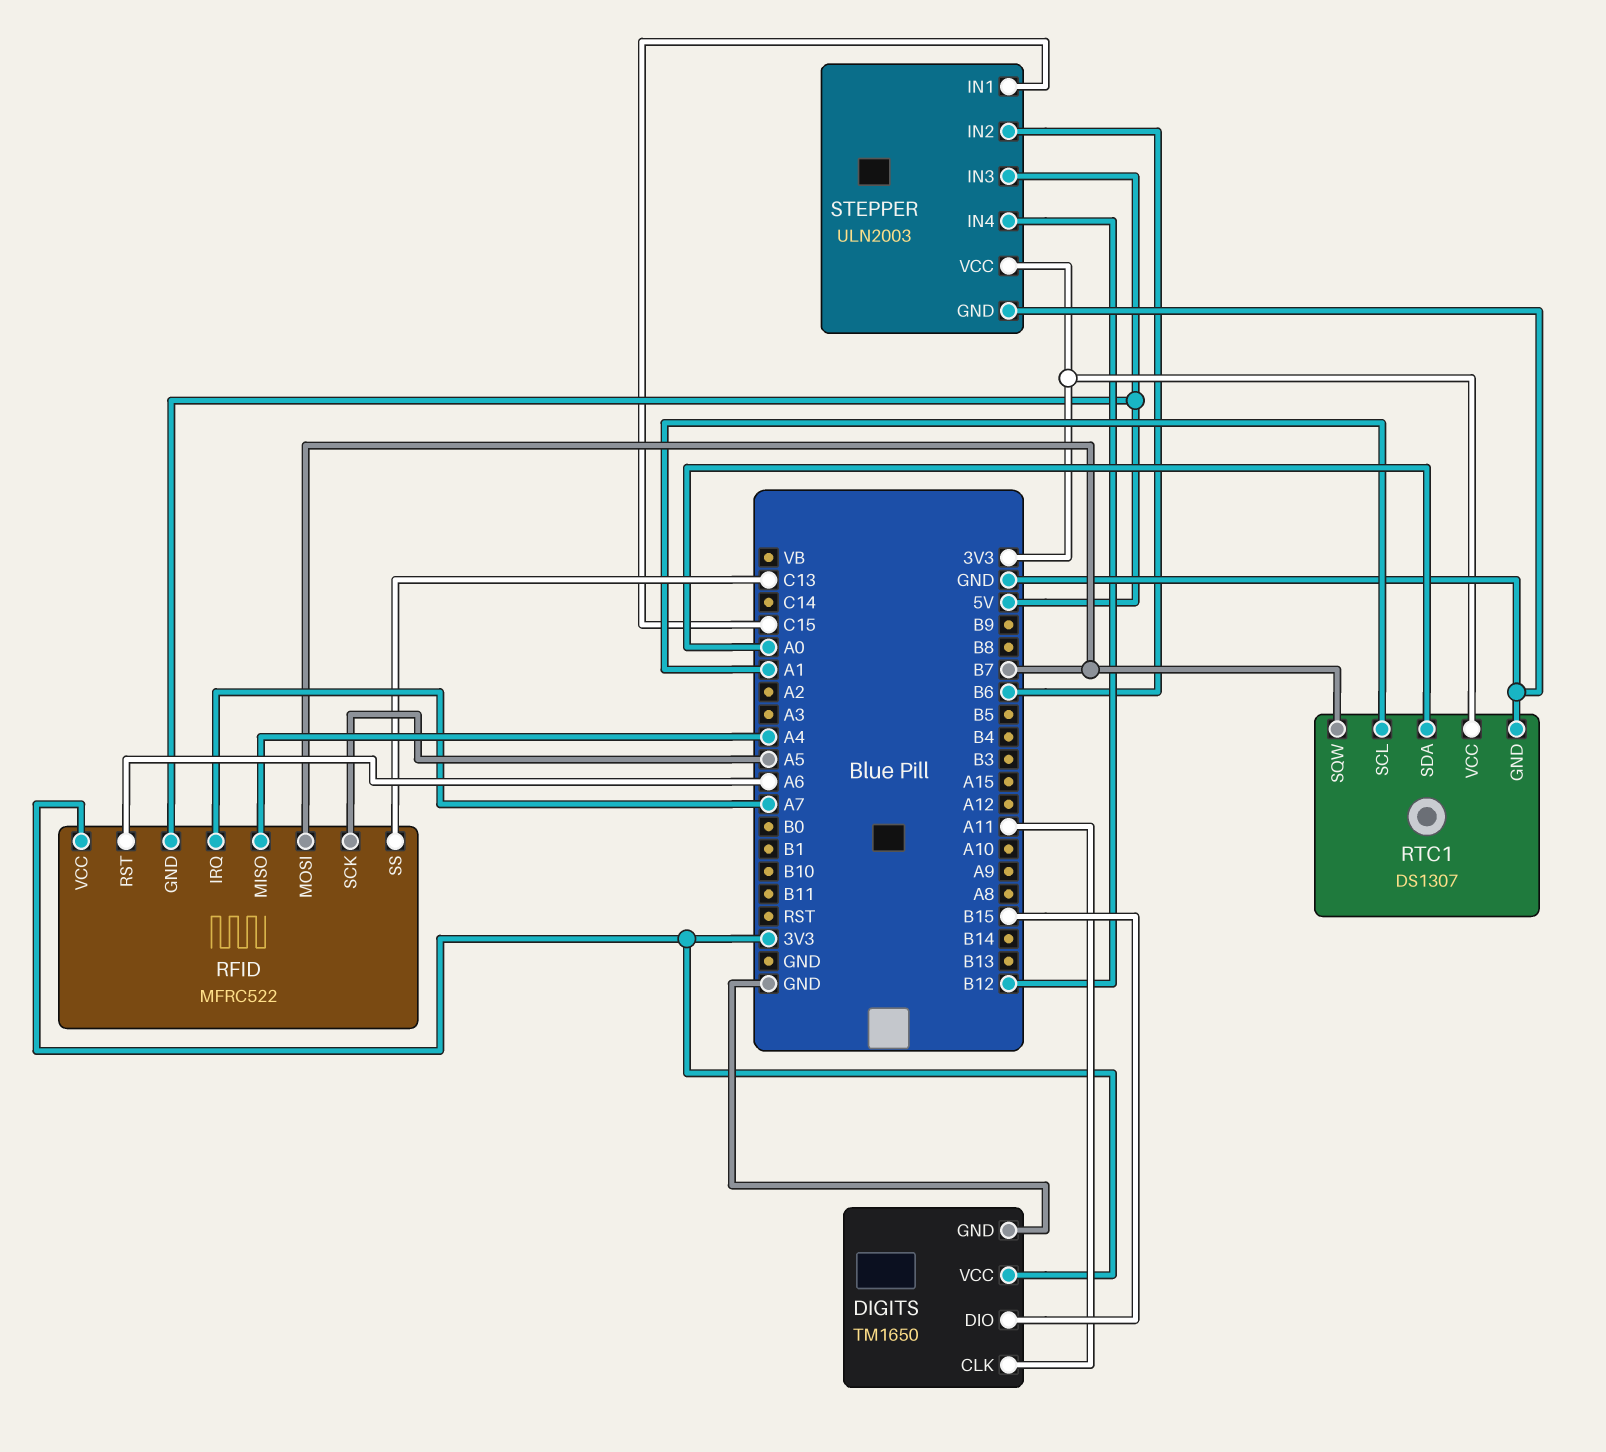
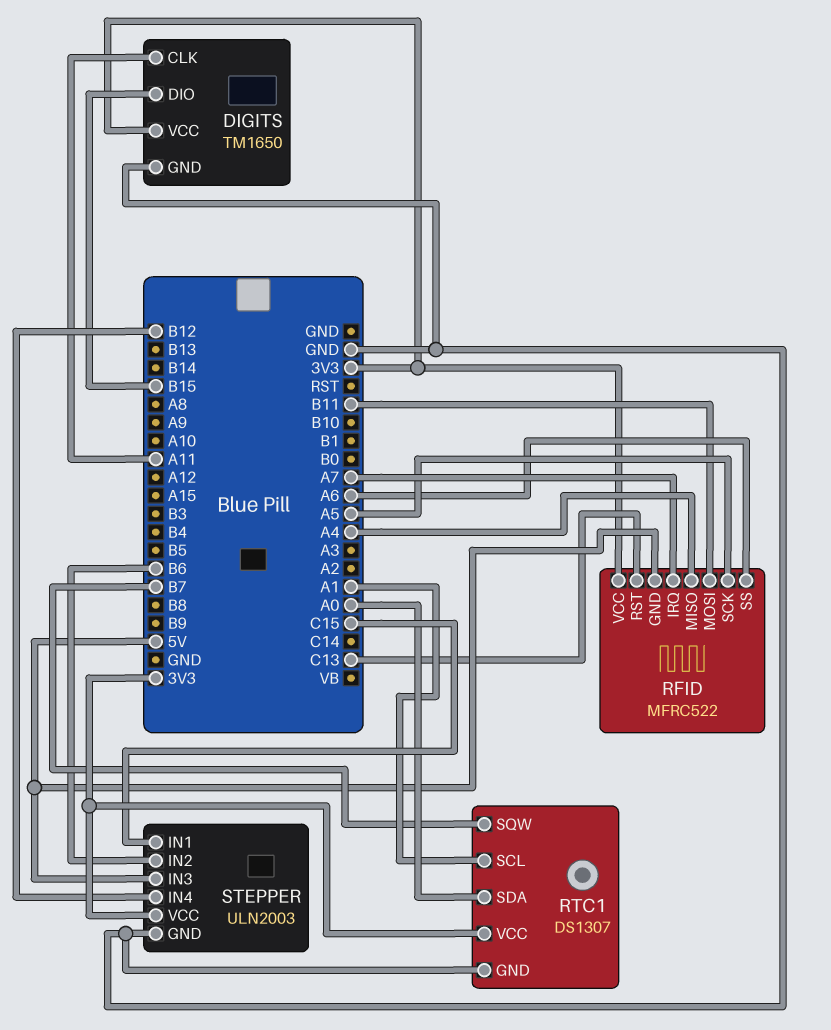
RFID pin MOSI: B7 -> B11
RFID pin RST: A6 -> C13
RFID pin SS: C13 -> A6

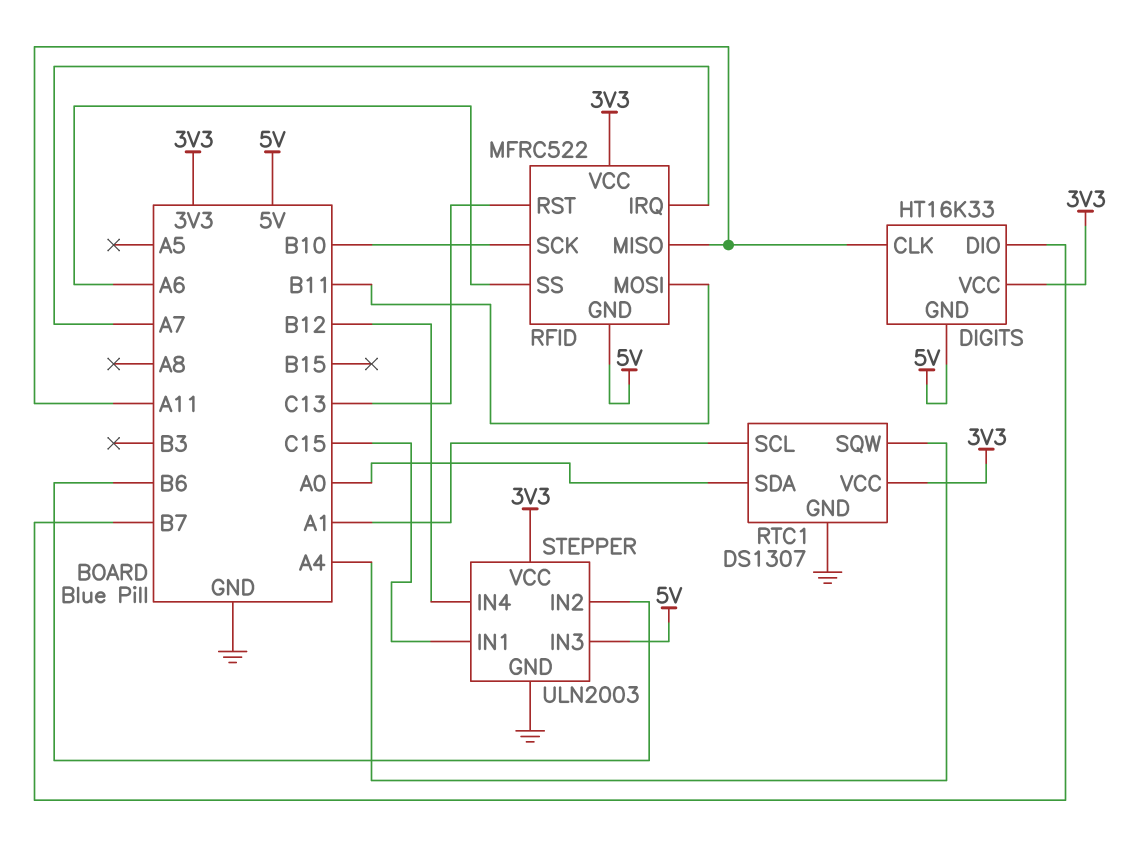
DIGITS: TM1650 -> HT16K33
DIGITS pin DIO: B15 -> B7
DIGITS pin GND: GND -> 5V
RFID pin MISO: A4 -> A11
RFID pin SCK: A5 -> B10
RTC1 pin SQW: B7 -> A4

